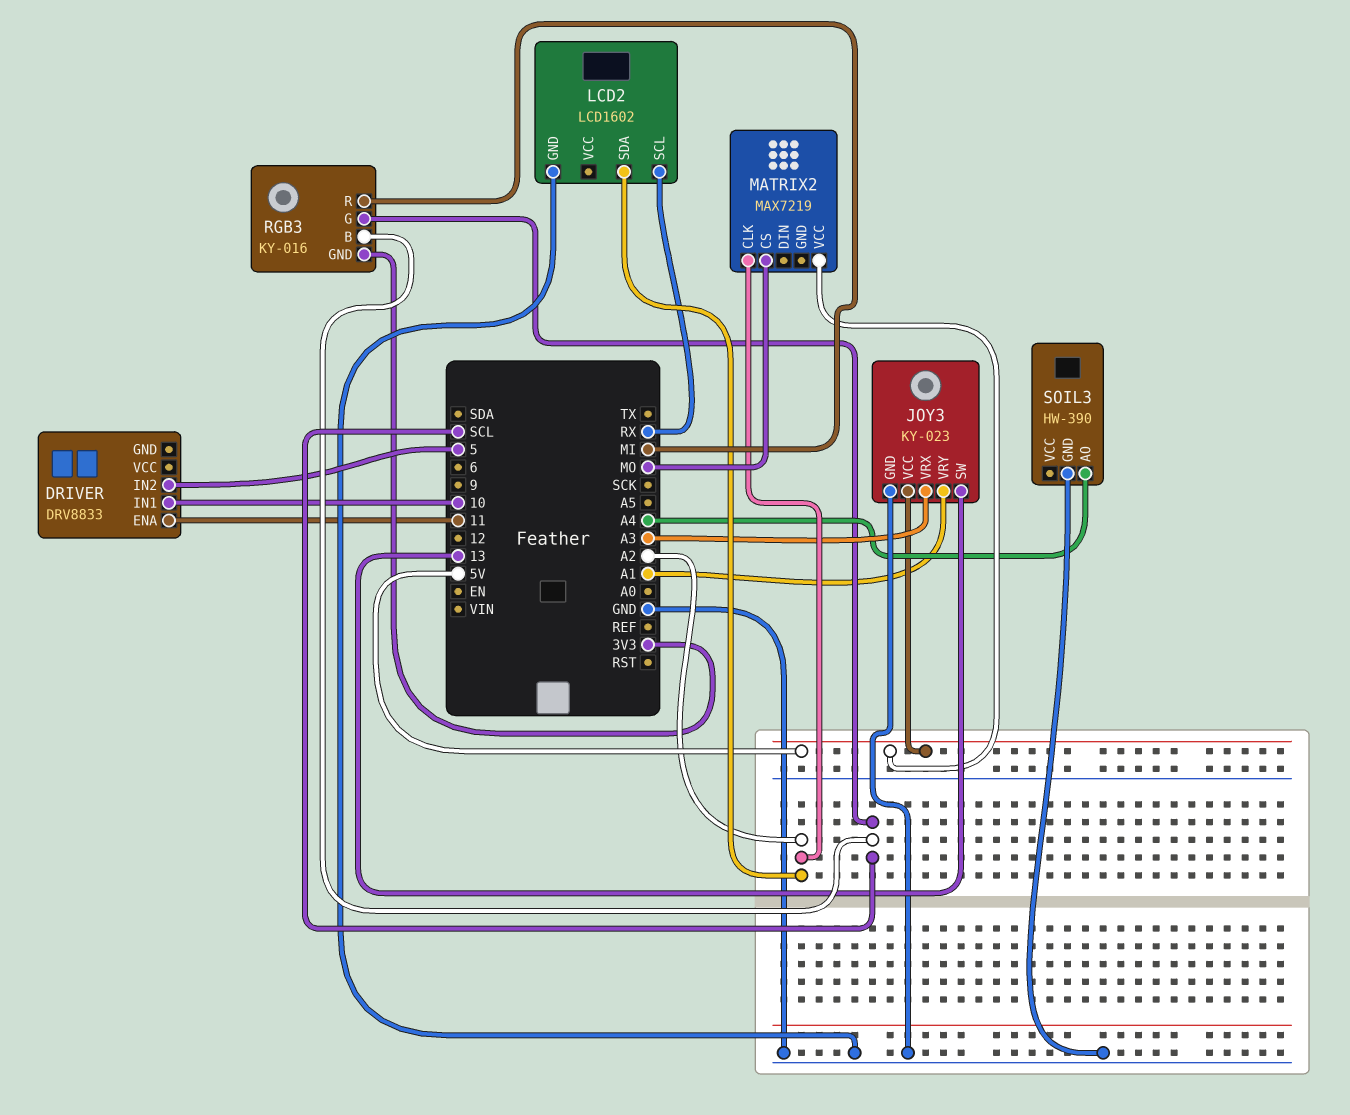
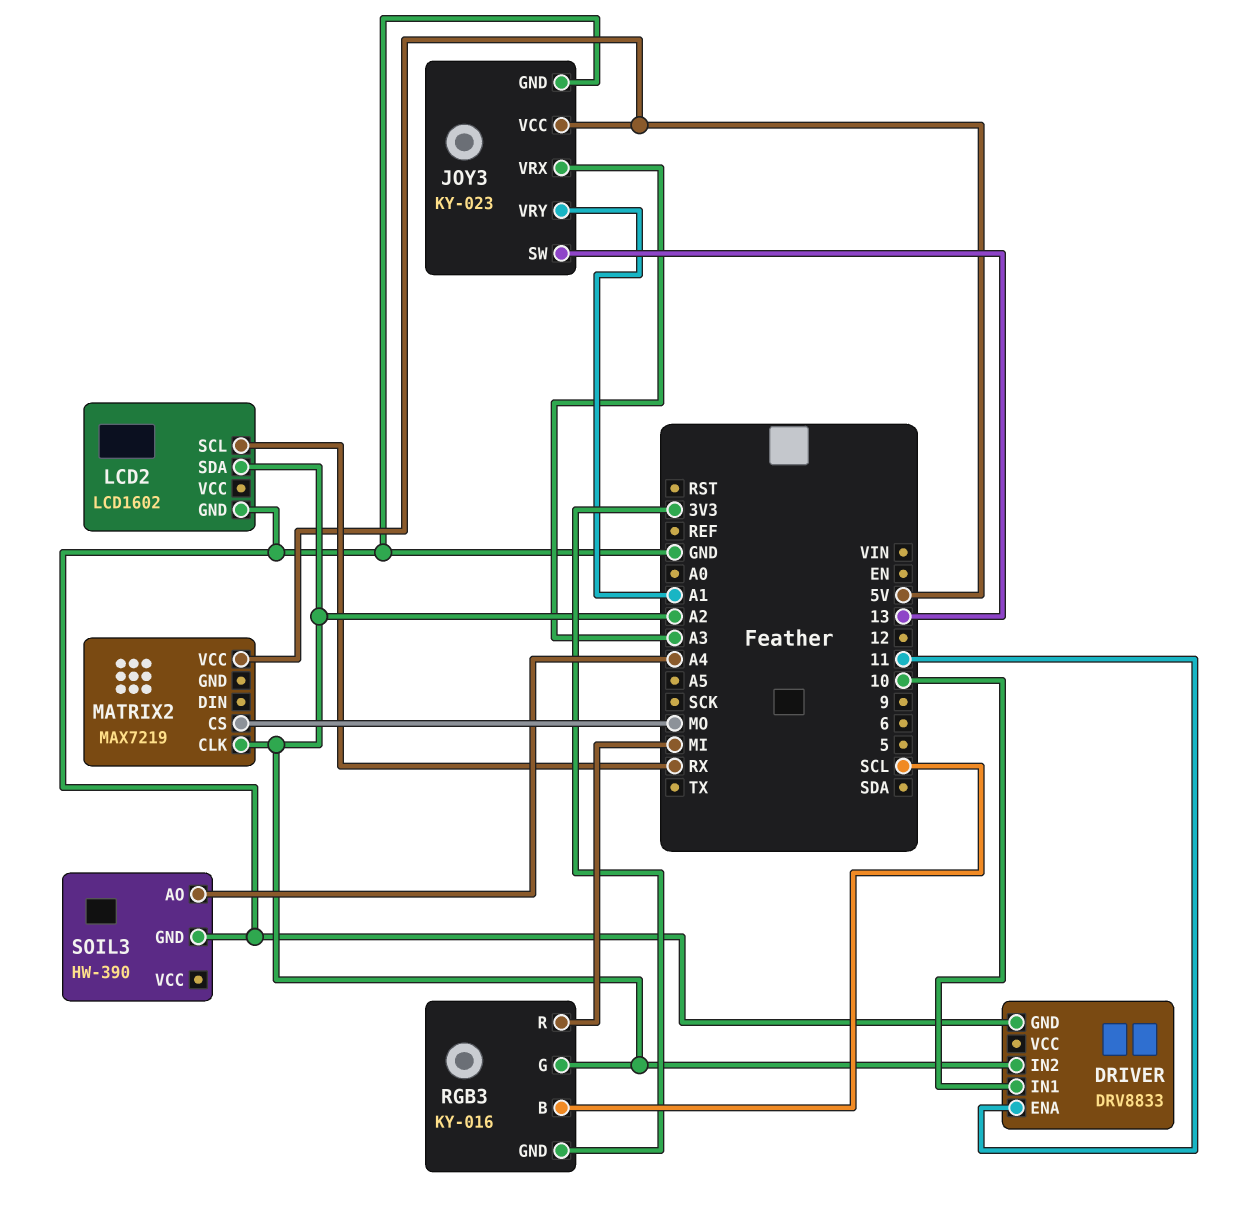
DRIVER pin GND: none -> GND
DRIVER pin IN2: 5 -> A2
RGB3 pin G: SCL -> A2

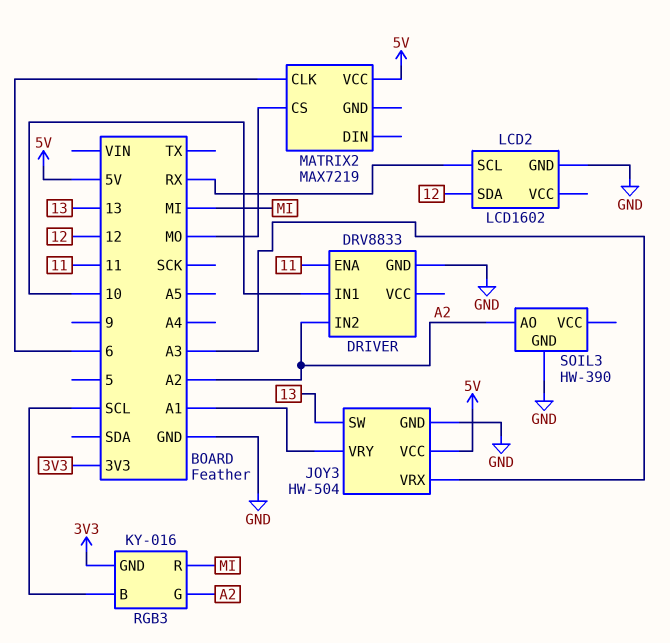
JOY3: KY-023 -> HW-504
LCD2 pin SDA: A2 -> 12
MATRIX2 pin CLK: A2 -> 6
SOIL3 pin AO: A4 -> A2

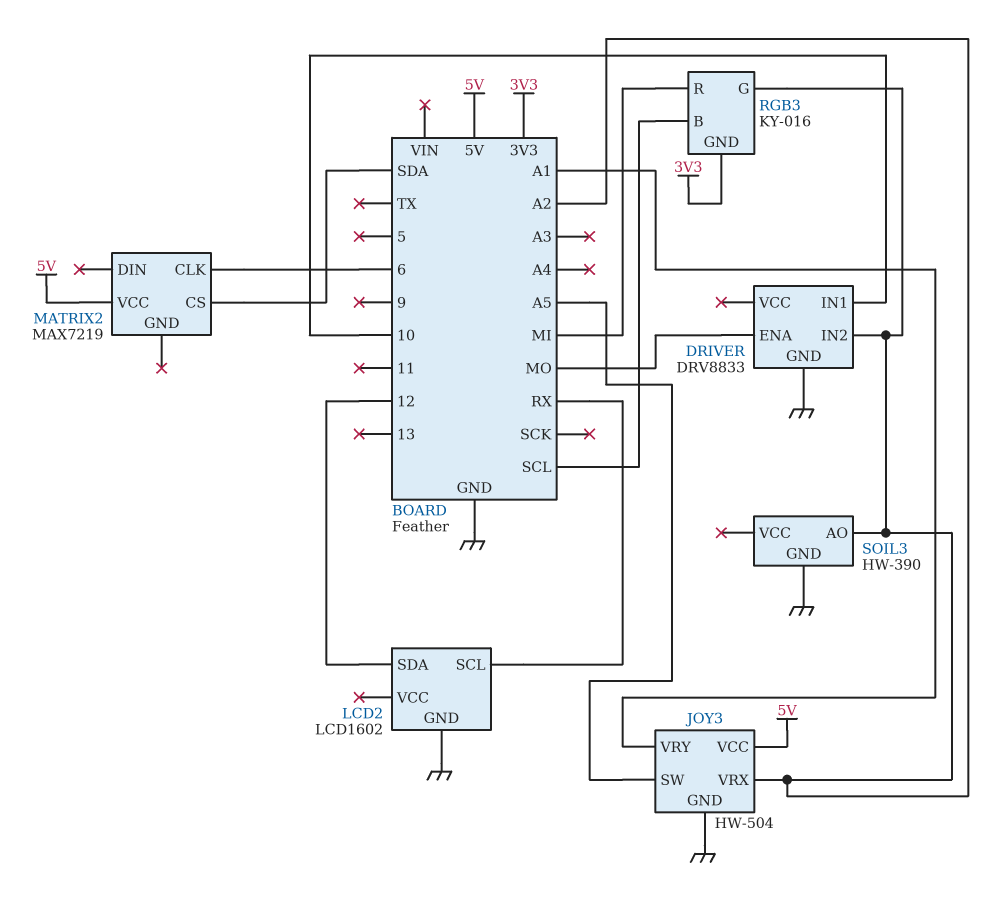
DRIVER pin ENA: 11 -> MO
JOY3 pin SW: 13 -> A5
JOY3 pin VRX: A3 -> A2
MATRIX2 pin CS: MO -> SDA

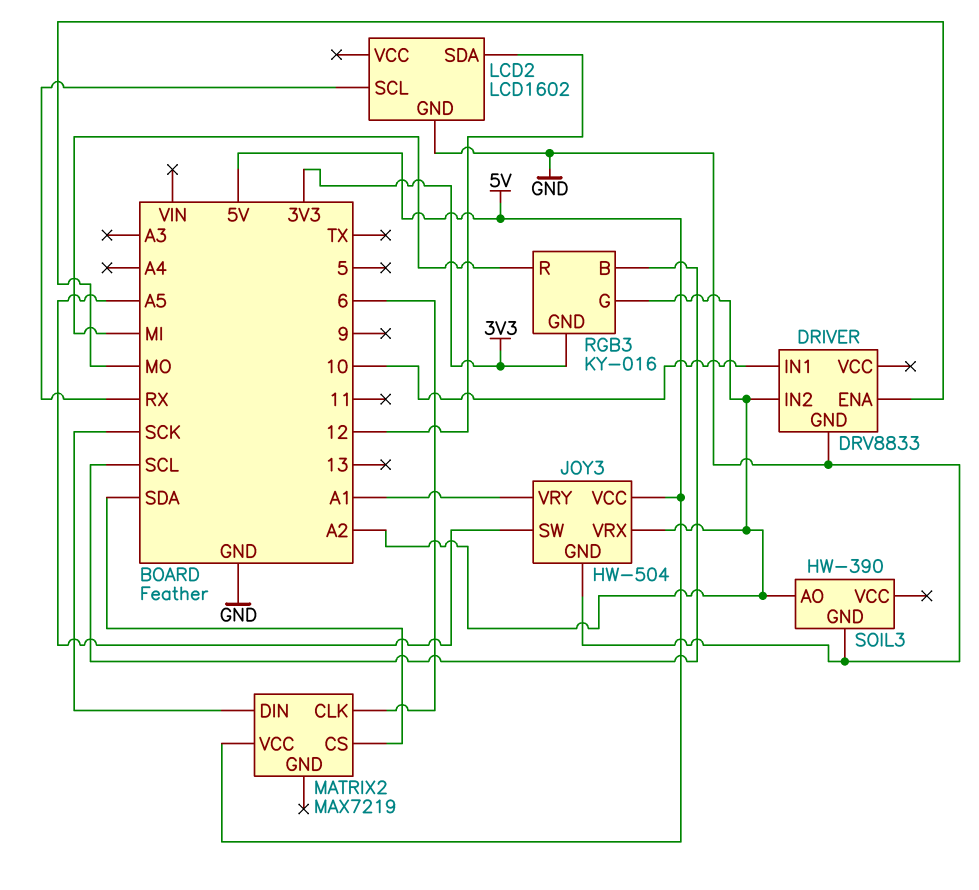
MATRIX2 pin DIN: none -> SCK

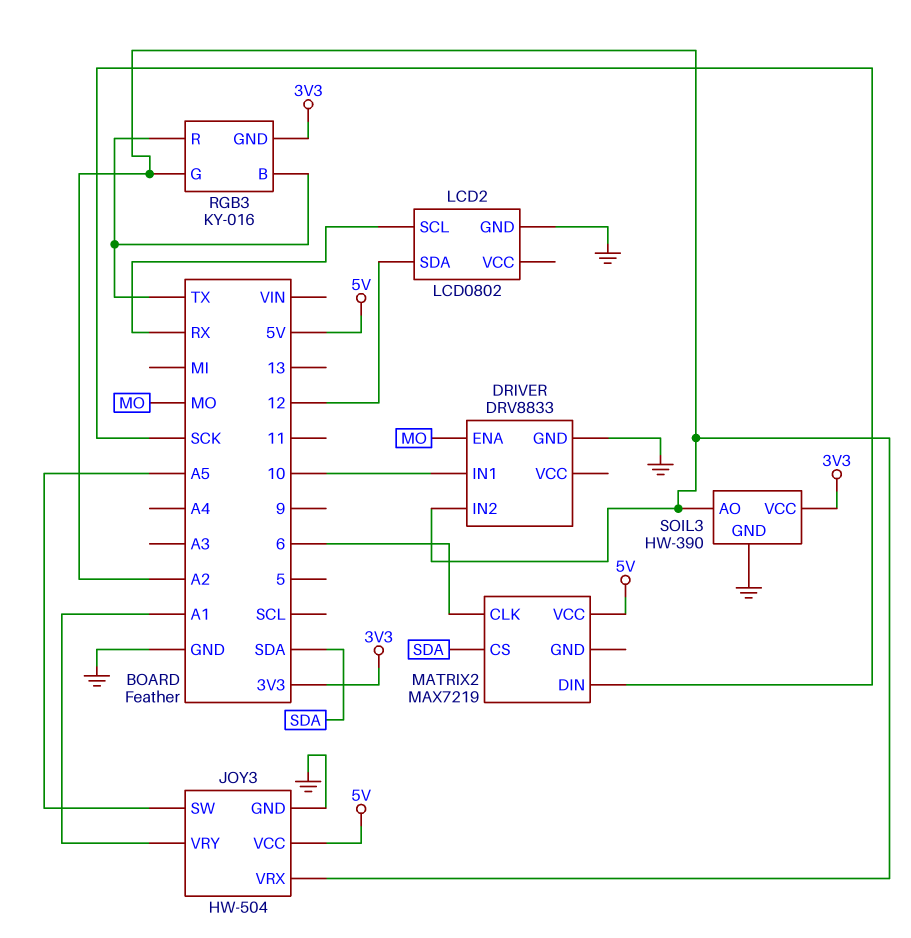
LCD2: LCD1602 -> LCD0802
RGB3 pin B: SCL -> TX
RGB3 pin R: MI -> TX
SOIL3 pin VCC: none -> 3V3

